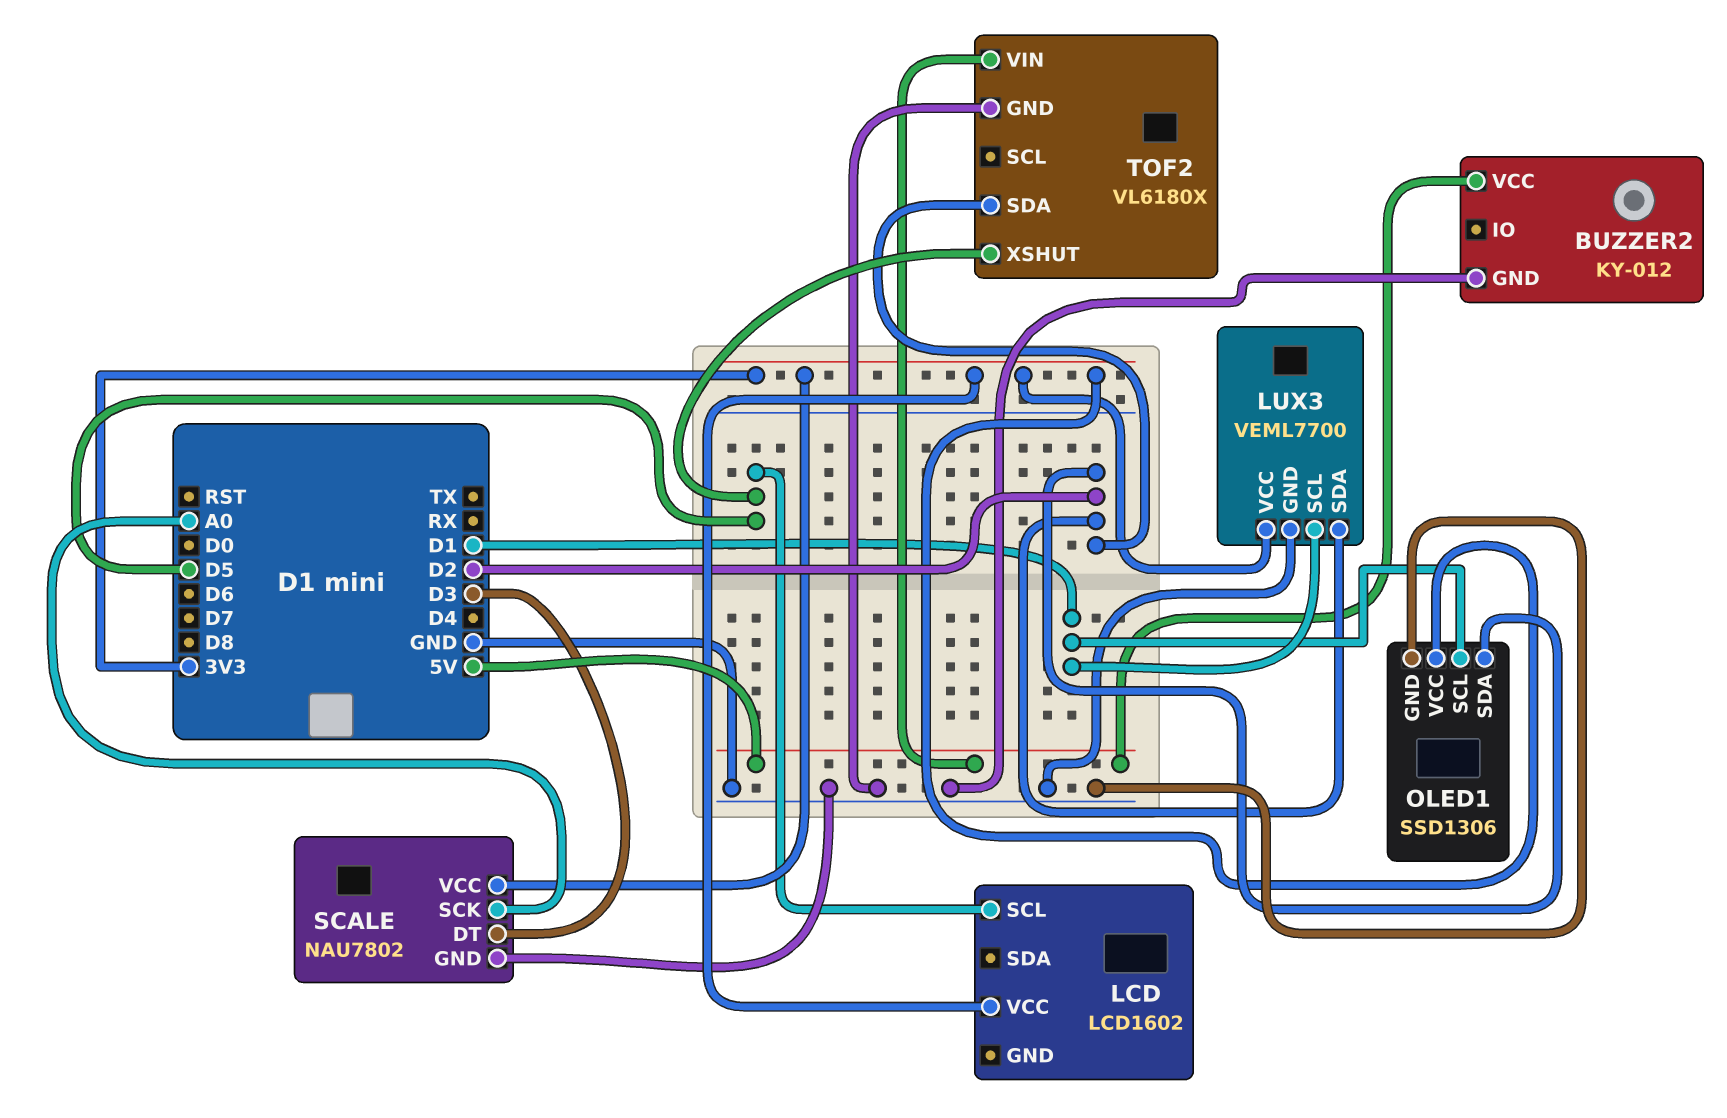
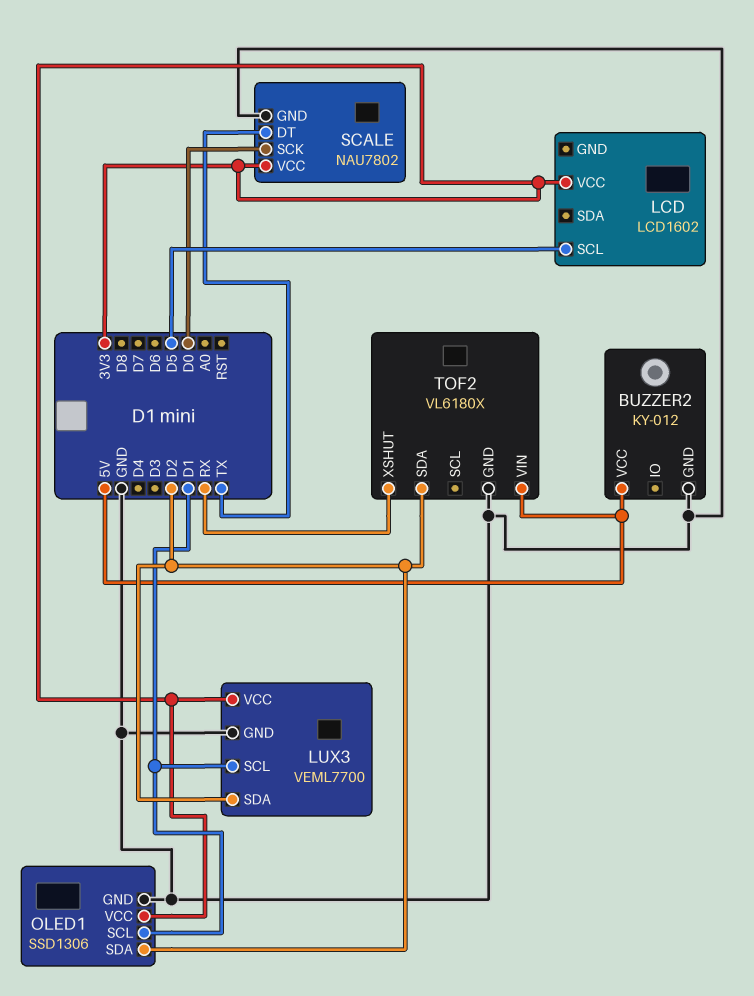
SCALE pin DT: D3 -> TX
SCALE pin SCK: A0 -> D0
TOF2 pin XSHUT: D5 -> RX

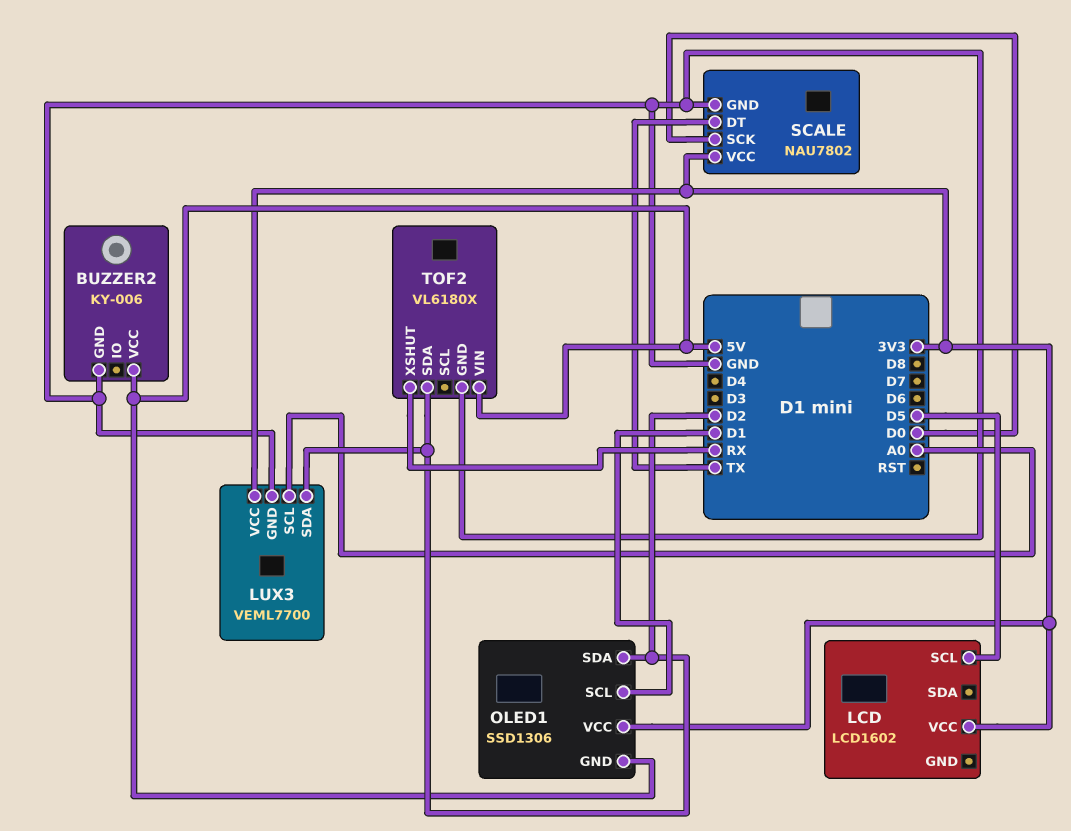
BUZZER2: KY-012 -> KY-006
LUX3 pin SCL: D1 -> A0
OLED1 pin GND: GND -> 5V

